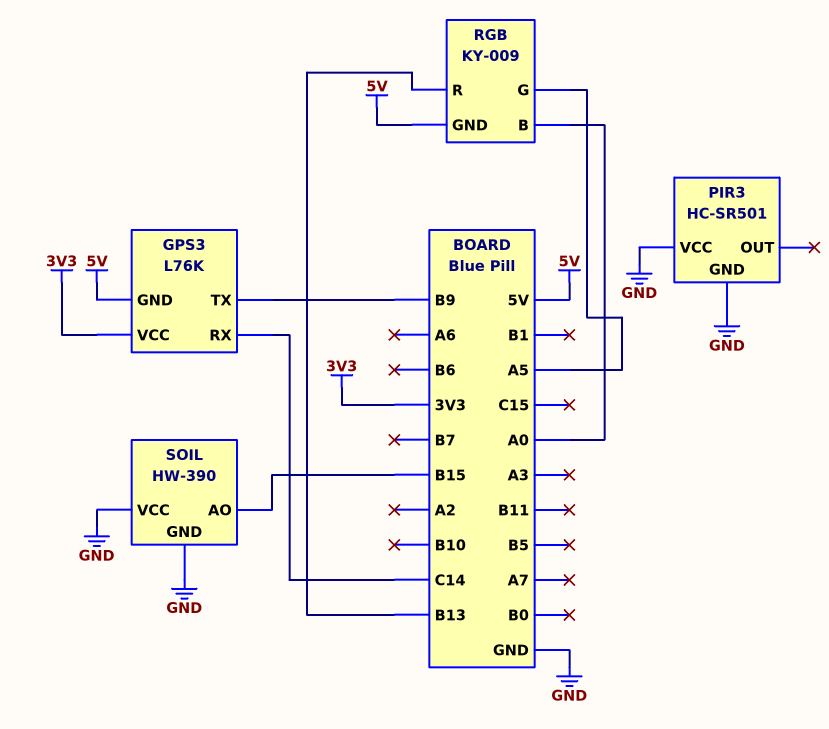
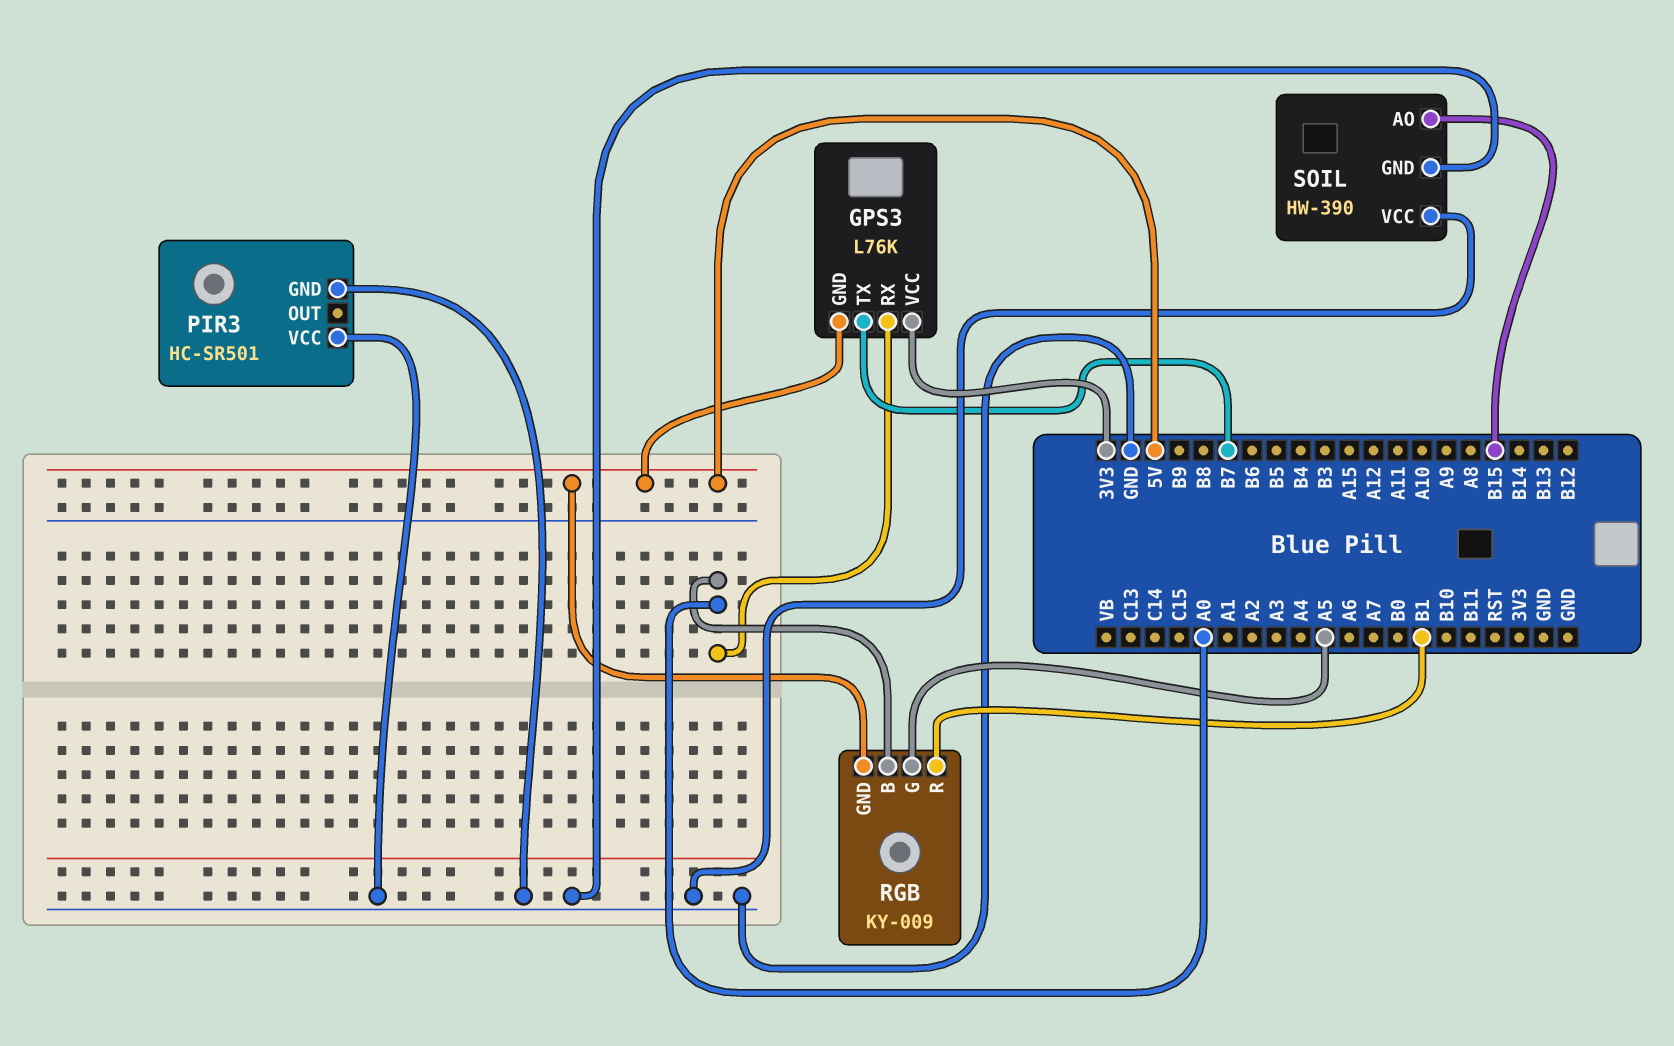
GPS3 pin RX: C14 -> A0
GPS3 pin TX: B9 -> B7
RGB pin R: B13 -> B1

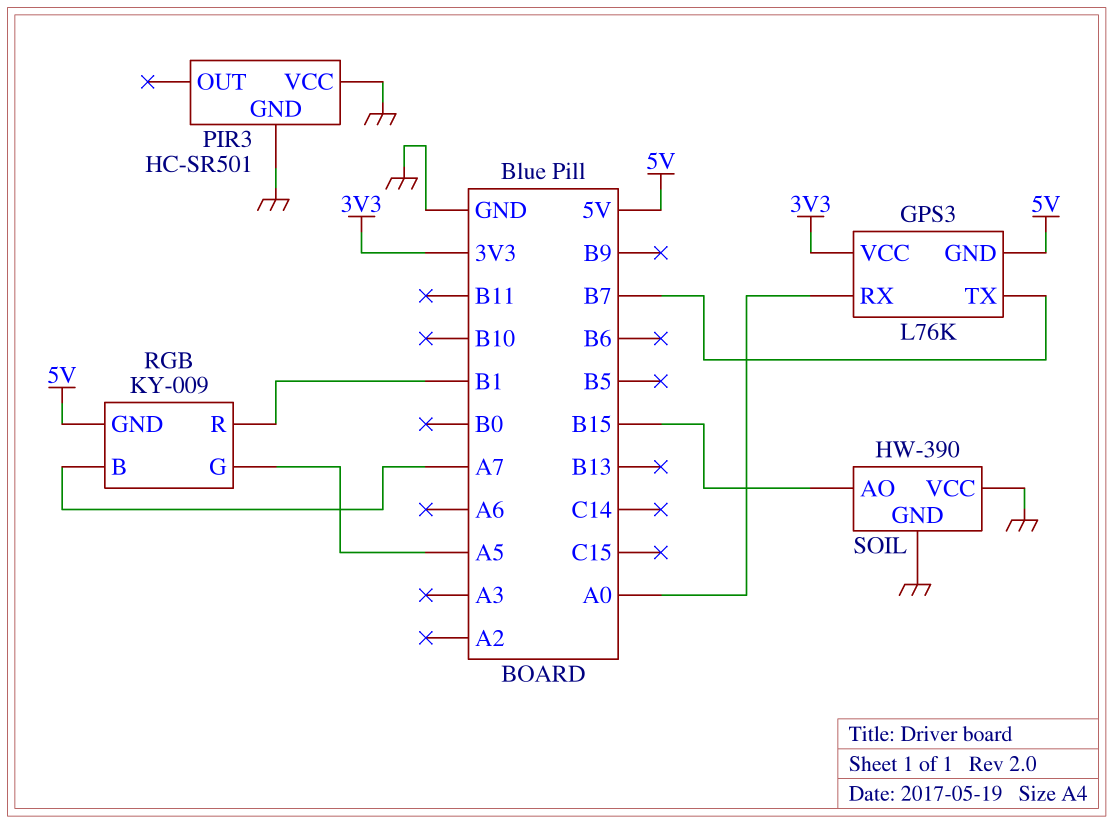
RGB pin B: A0 -> A7

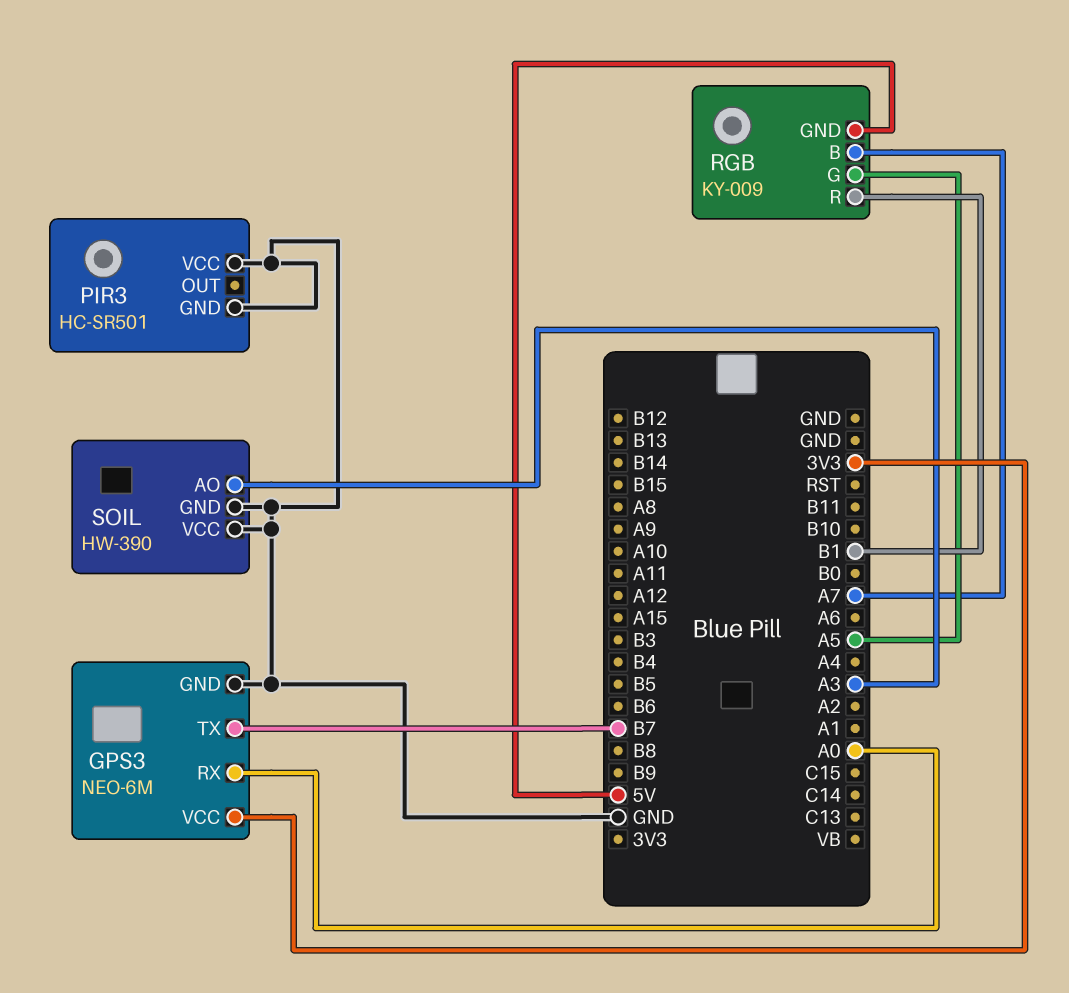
GPS3: L76K -> NEO-6M
GPS3 pin GND: 5V -> GND
SOIL pin AO: B15 -> A3

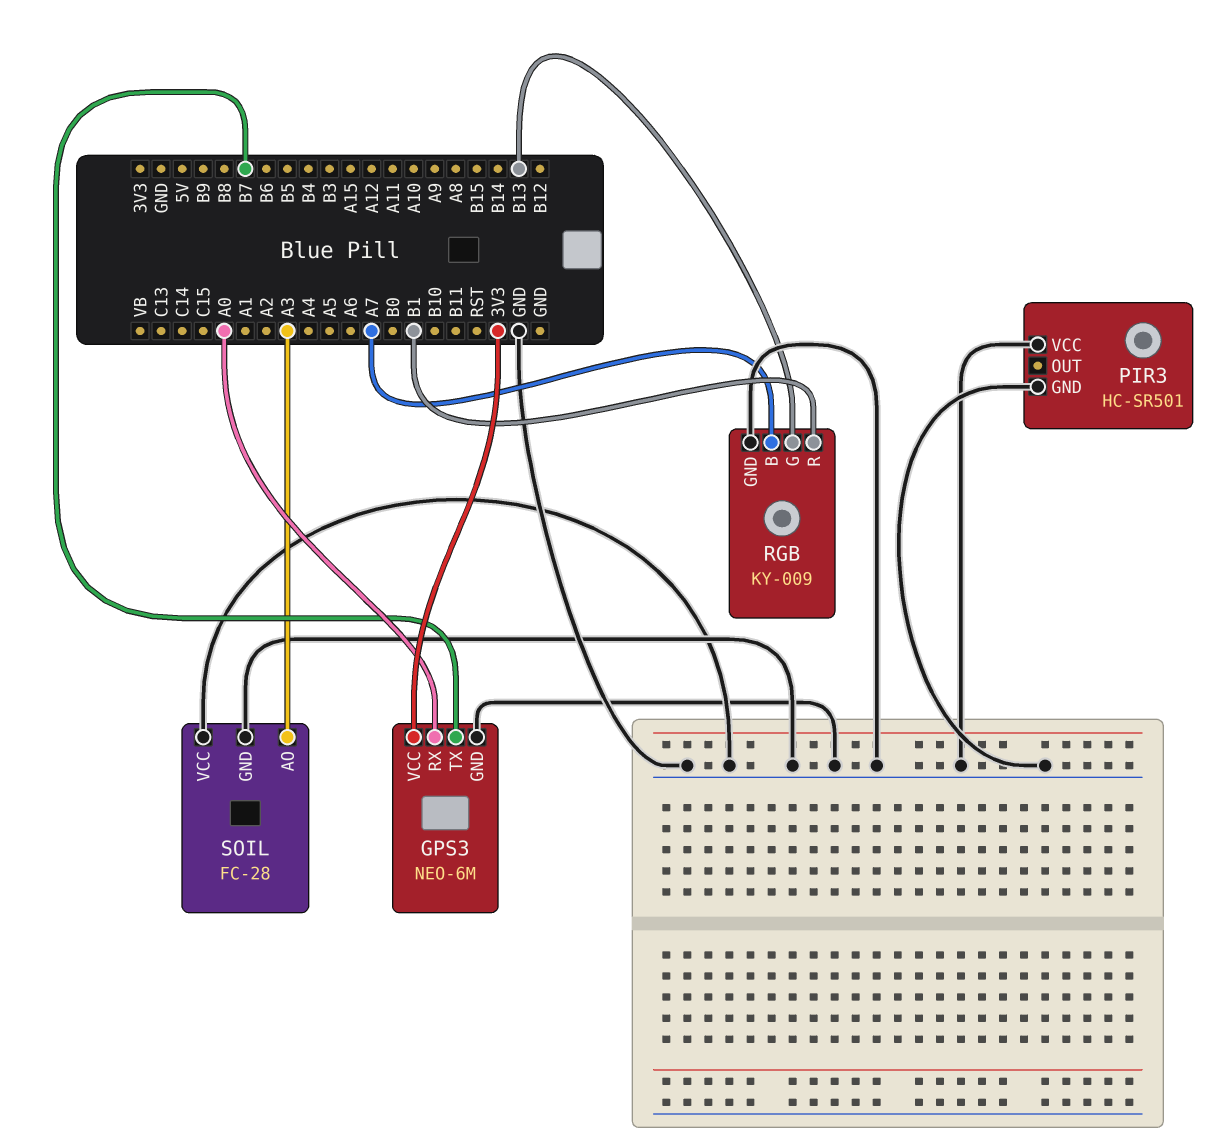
RGB pin G: A5 -> B13
RGB pin GND: 5V -> GND
SOIL: HW-390 -> FC-28

